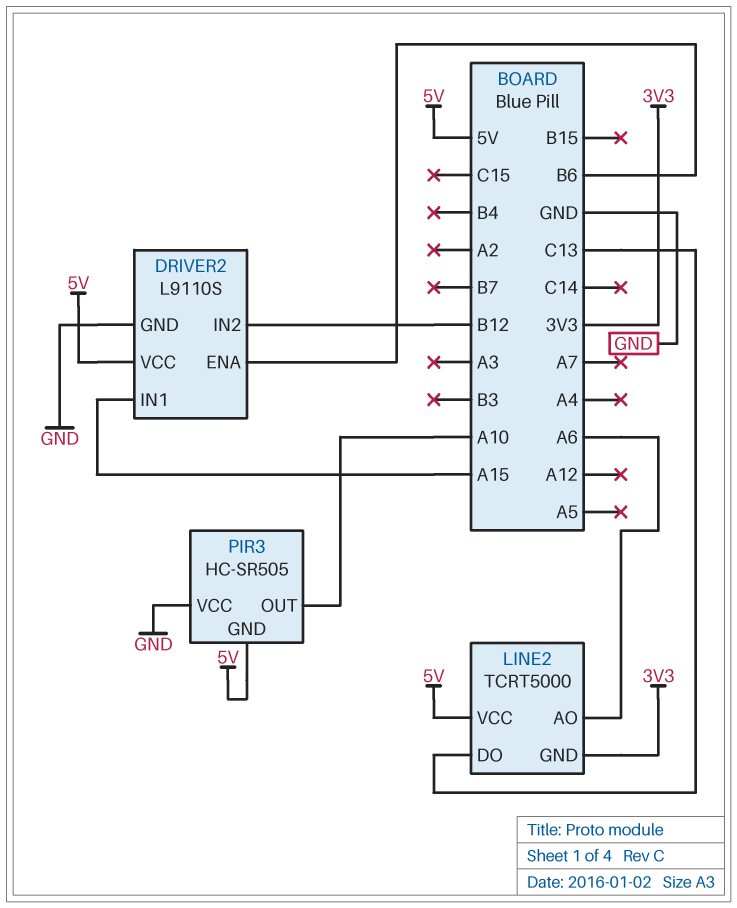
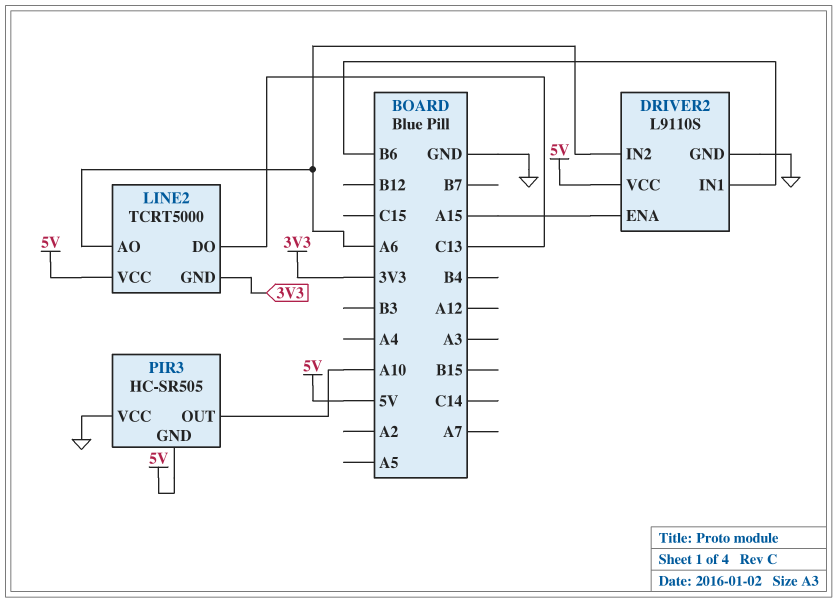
DRIVER2 pin ENA: B6 -> A15
DRIVER2 pin IN1: A15 -> B6
DRIVER2 pin IN2: B12 -> A6

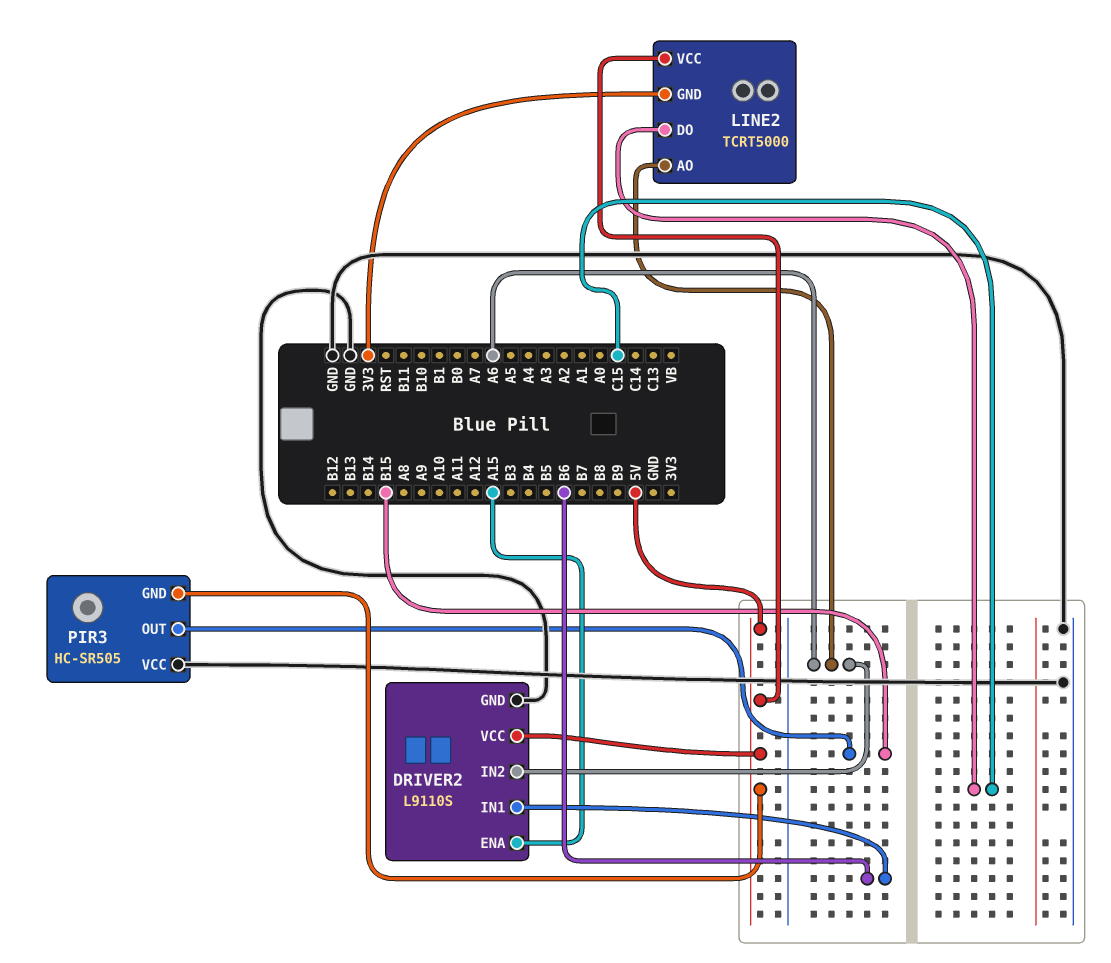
LINE2 pin DO: C13 -> C15
PIR3 pin OUT: A10 -> B15

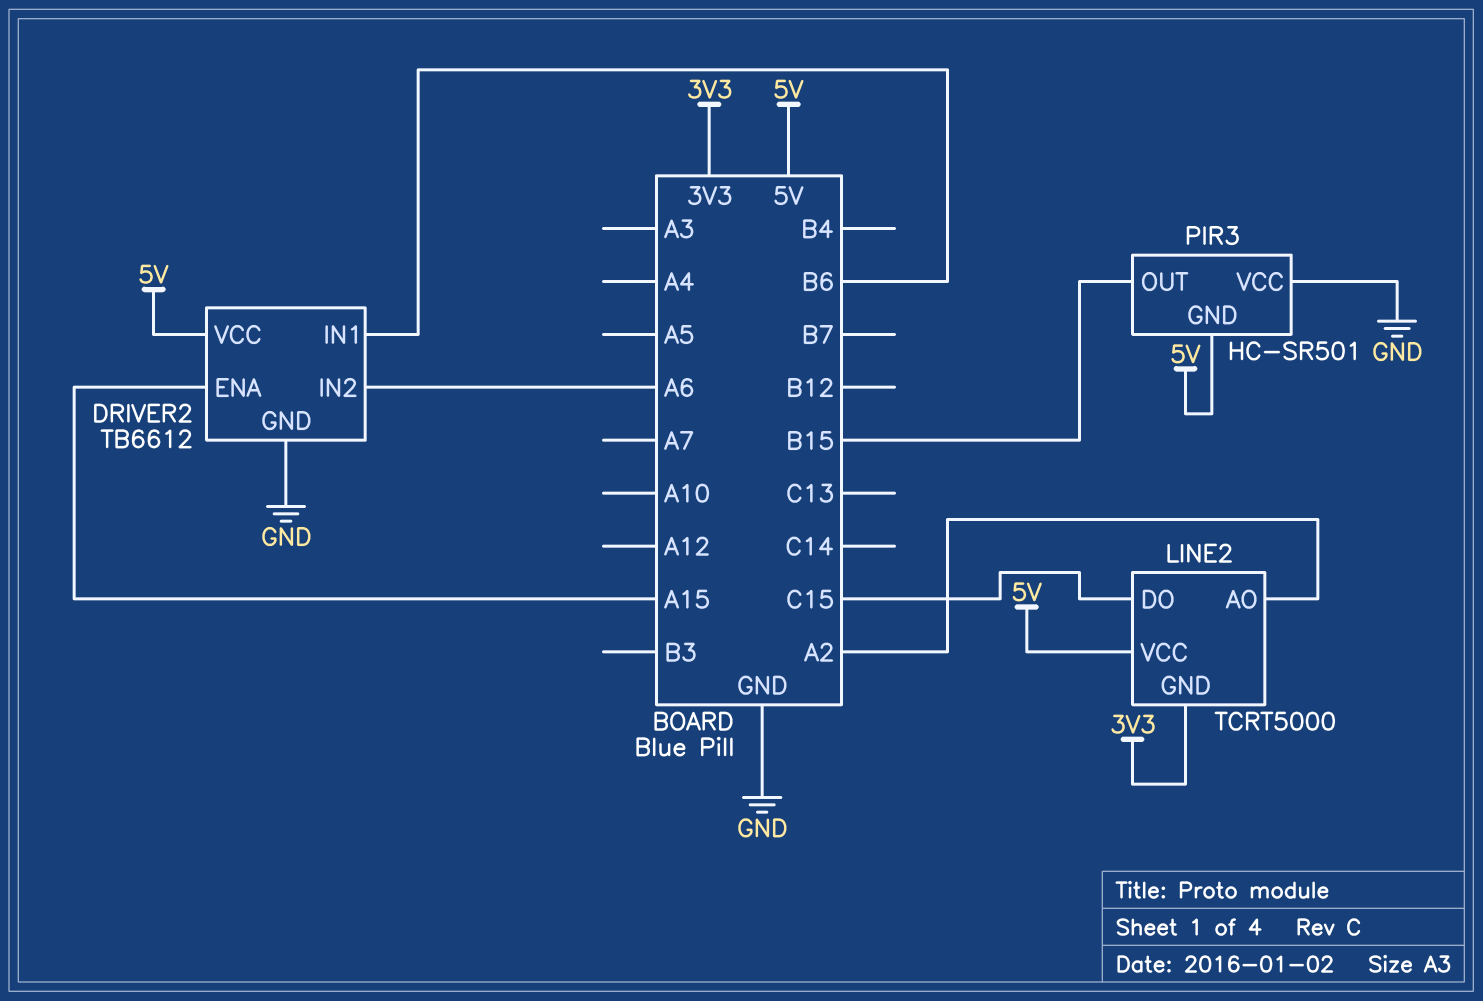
DRIVER2: L9110S -> TB6612
LINE2 pin AO: A6 -> A2
PIR3: HC-SR505 -> HC-SR501

